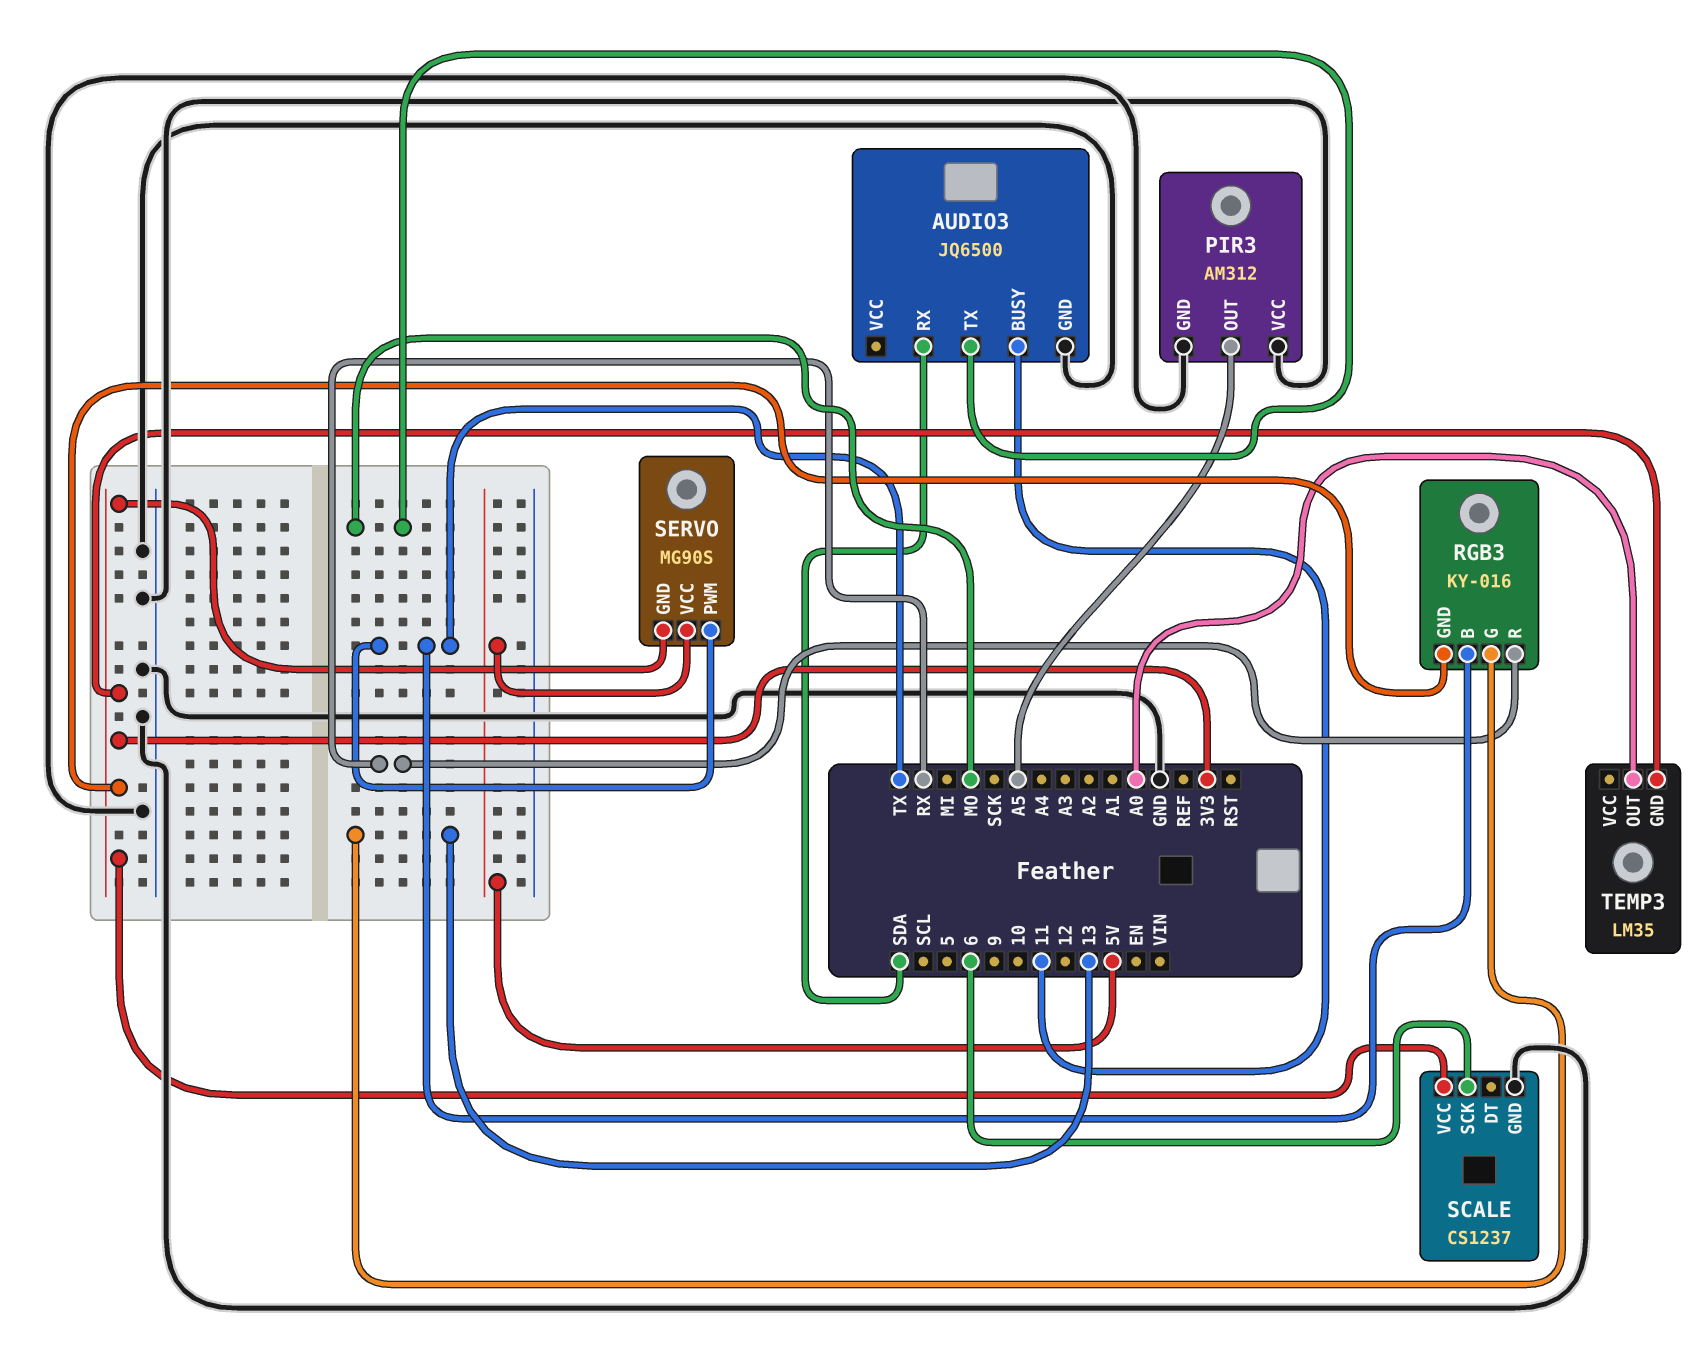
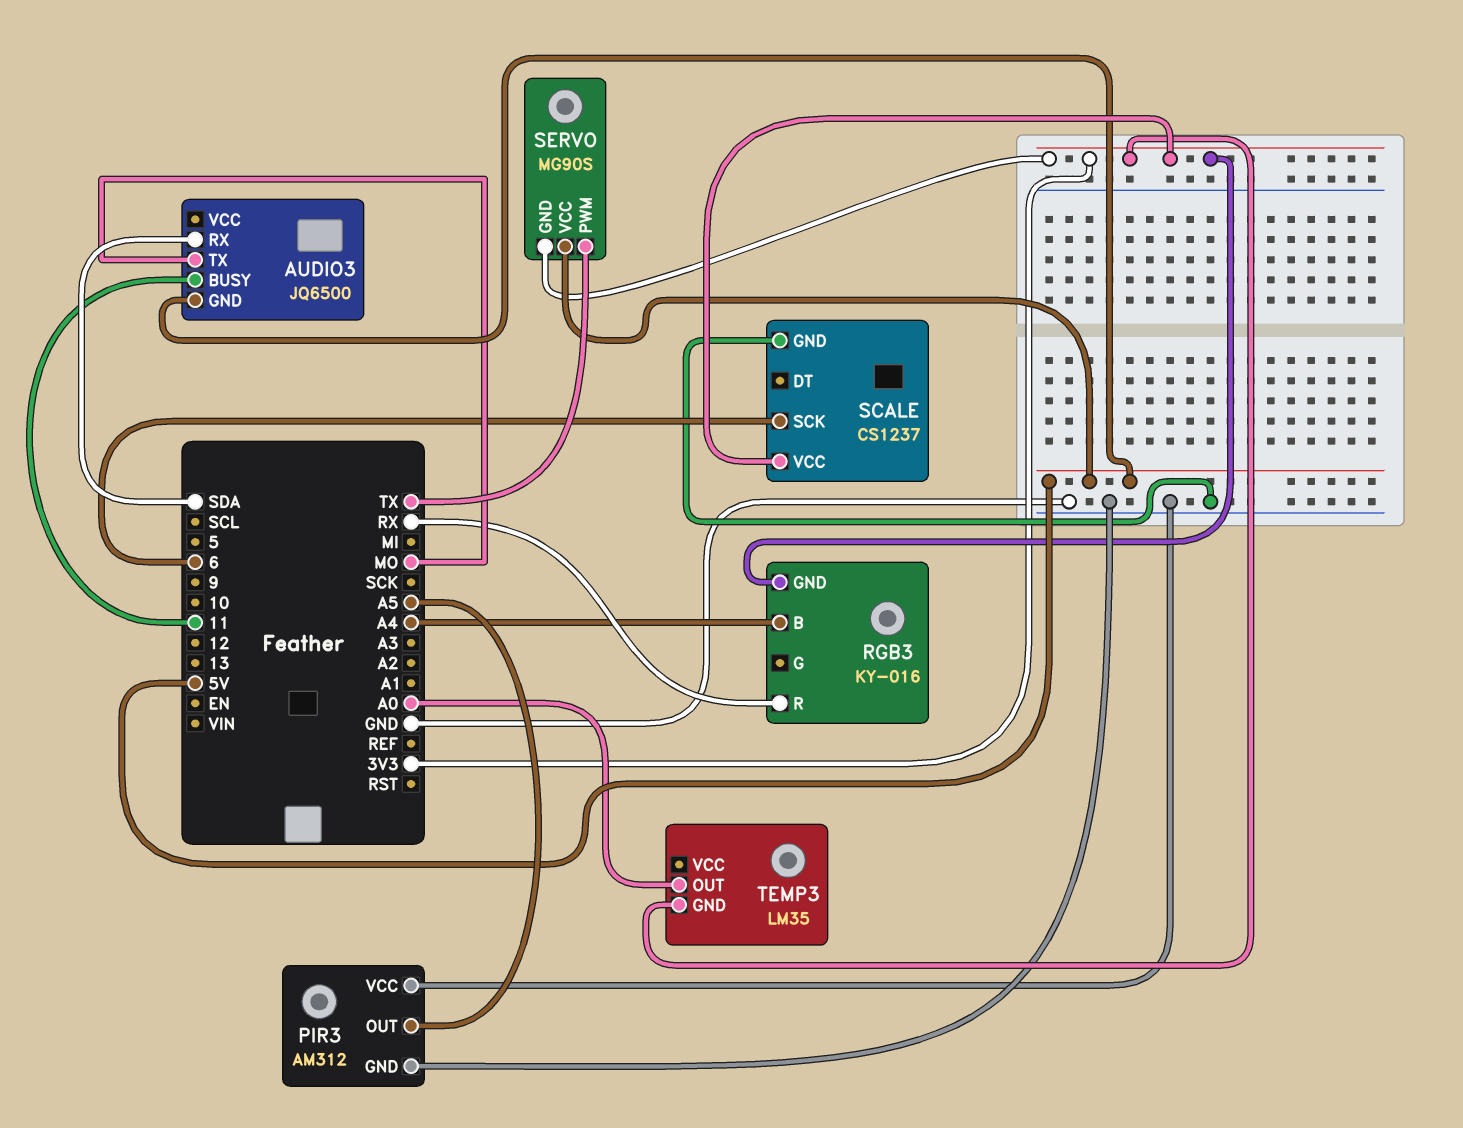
AUDIO3 pin GND: GND -> 5V
RGB3 pin B: TX -> A4
RGB3 pin G: 13 -> none

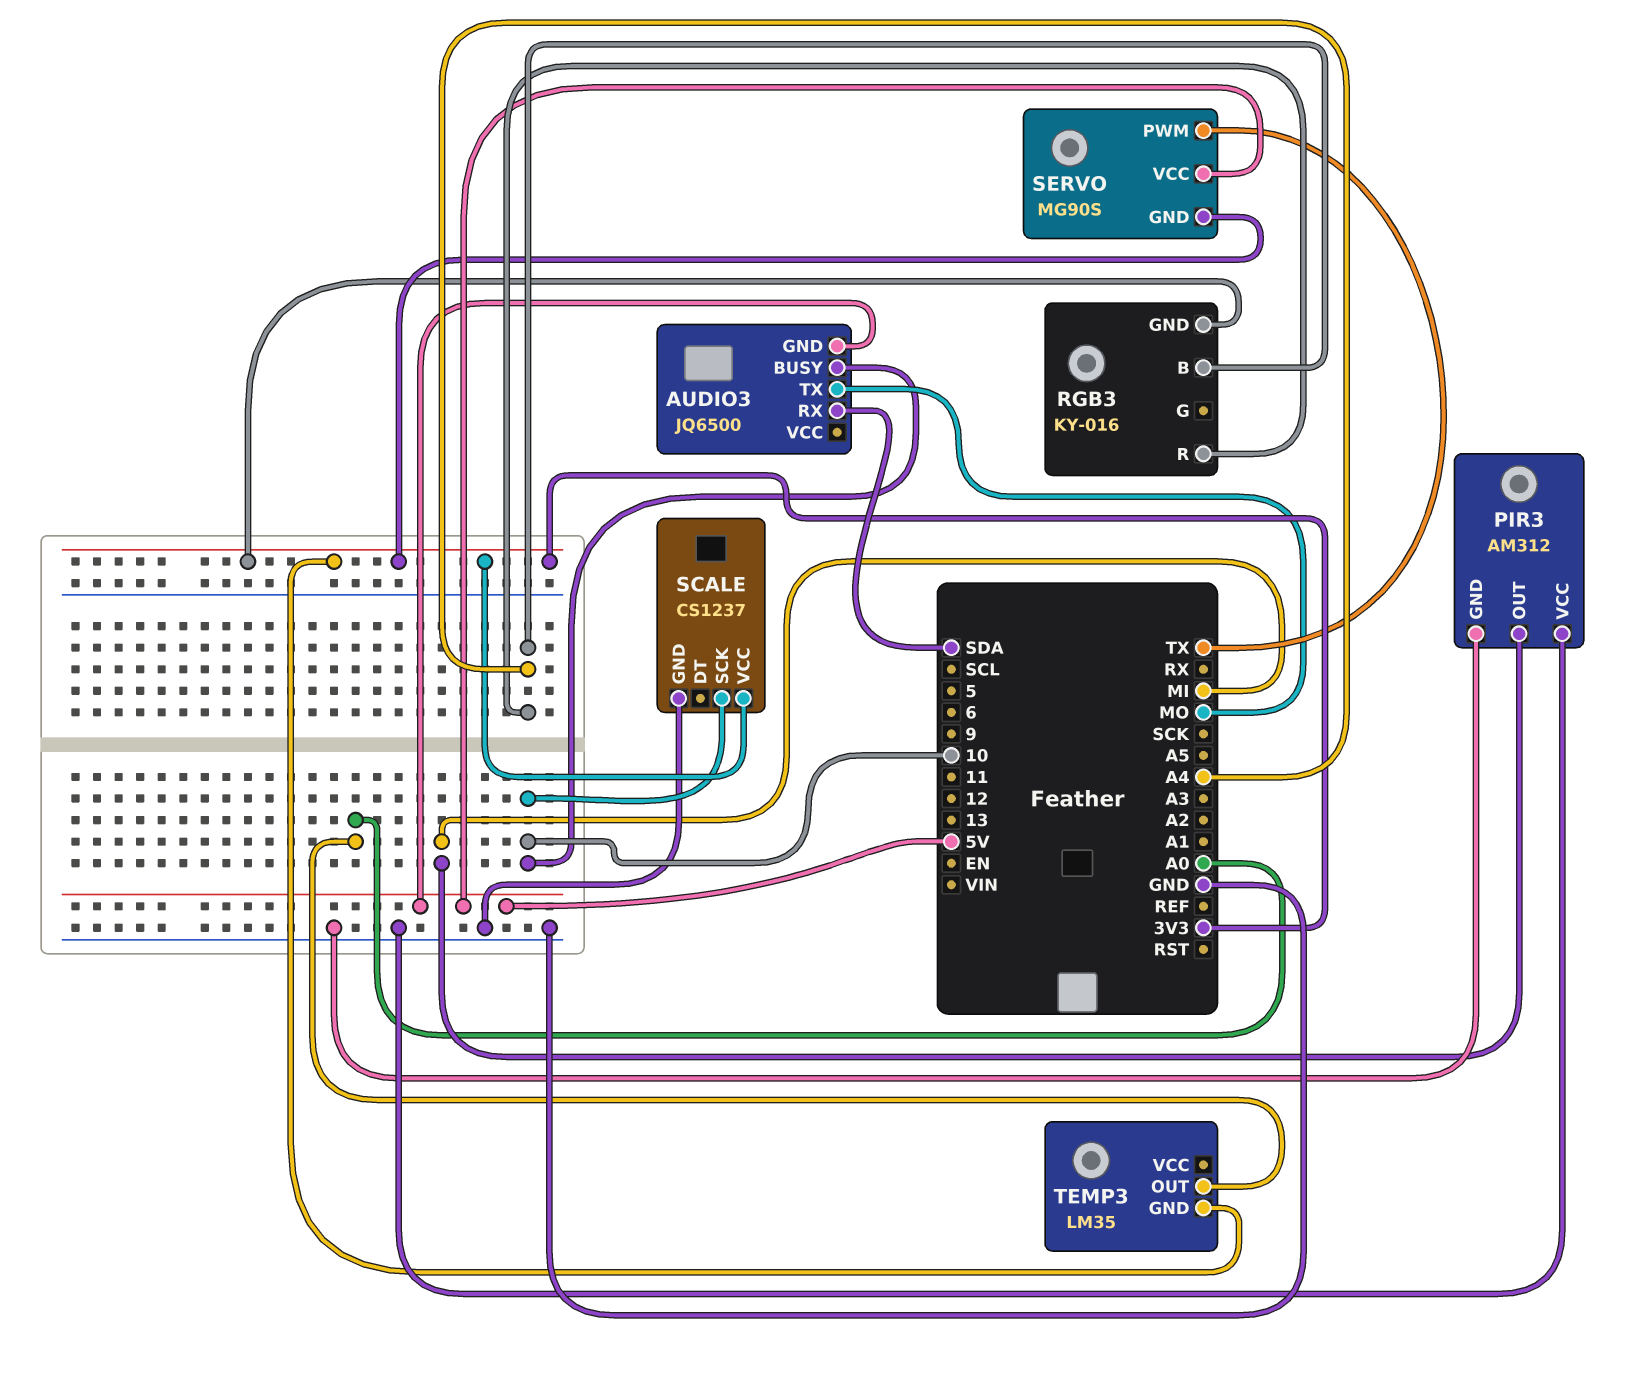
AUDIO3 pin BUSY: 11 -> 10
PIR3 pin OUT: A5 -> MI
RGB3 pin R: RX -> A4
SCALE pin SCK: 6 -> 10

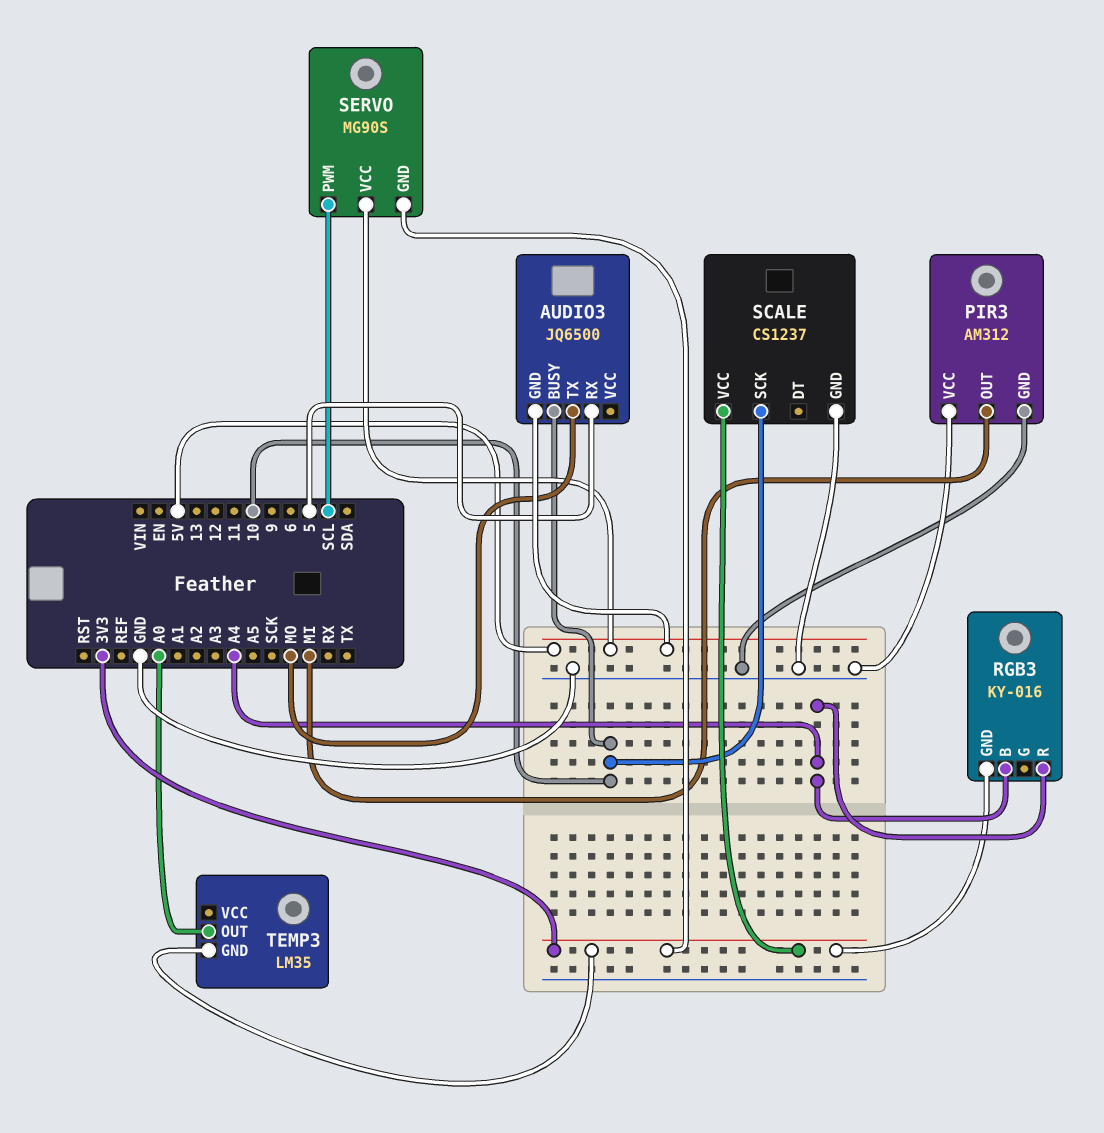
AUDIO3 pin RX: SDA -> 5
SERVO pin PWM: TX -> SCL

